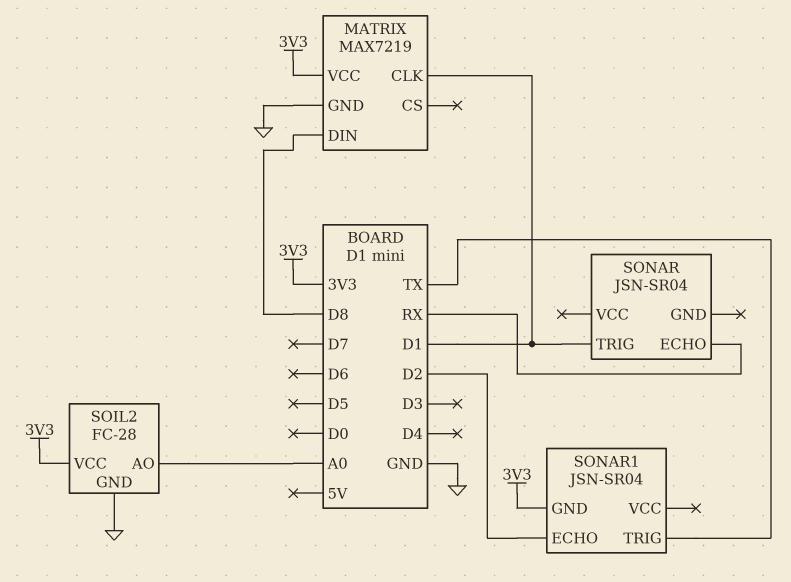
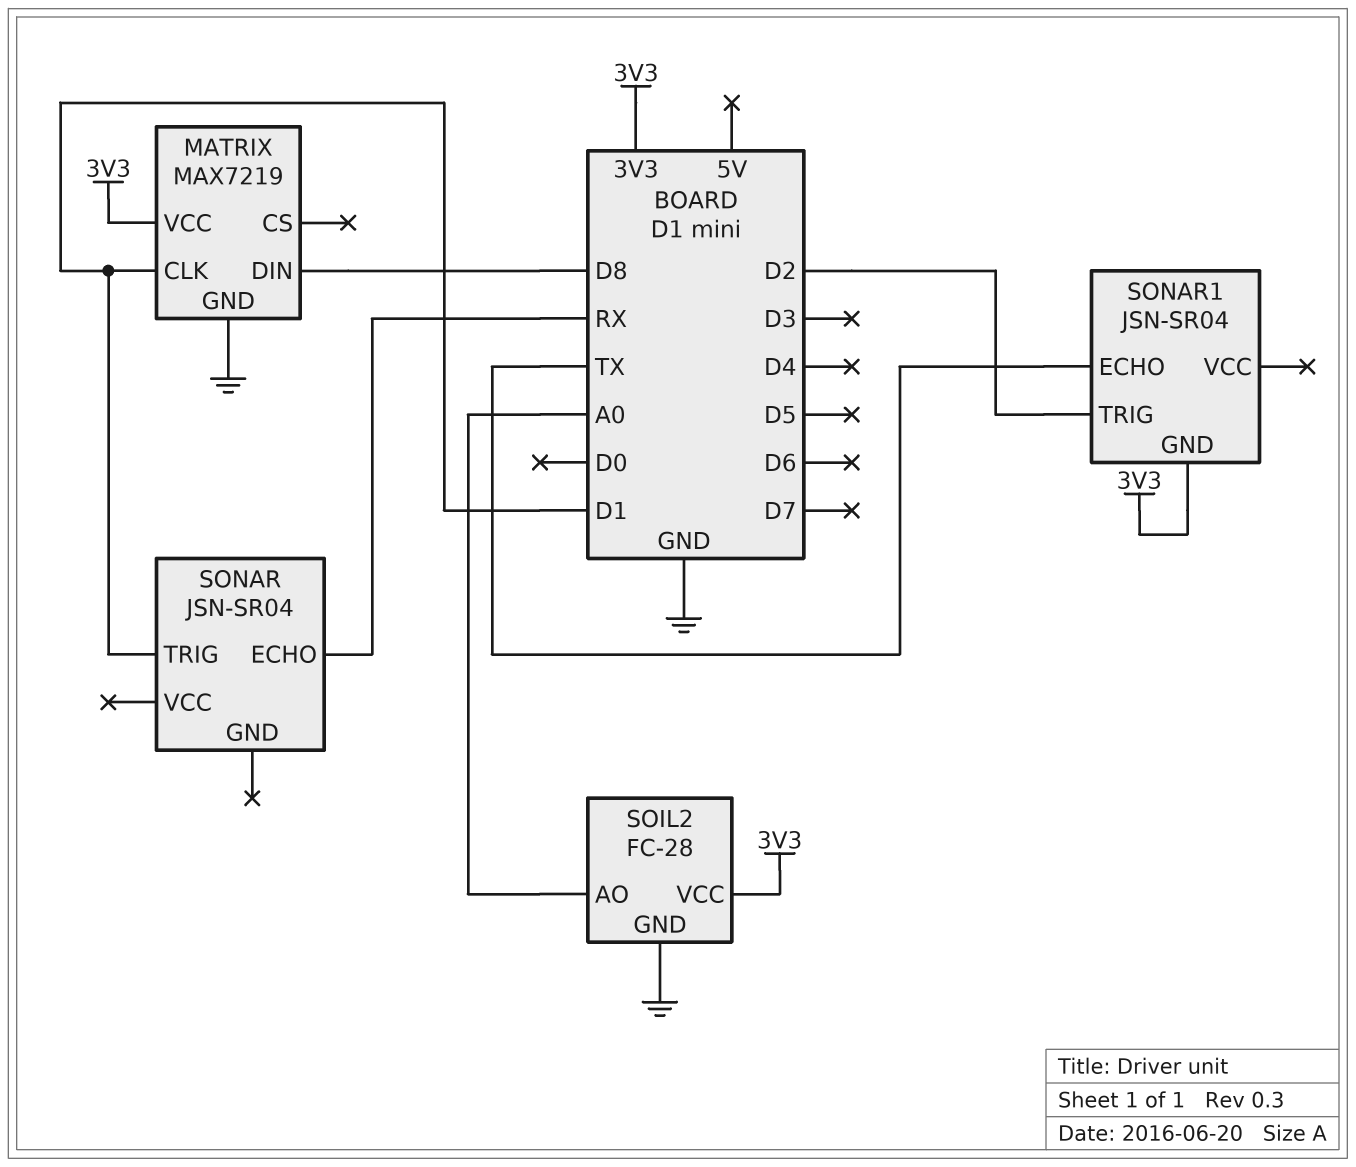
SONAR1 pin ECHO: D2 -> TX
SONAR1 pin TRIG: TX -> D2

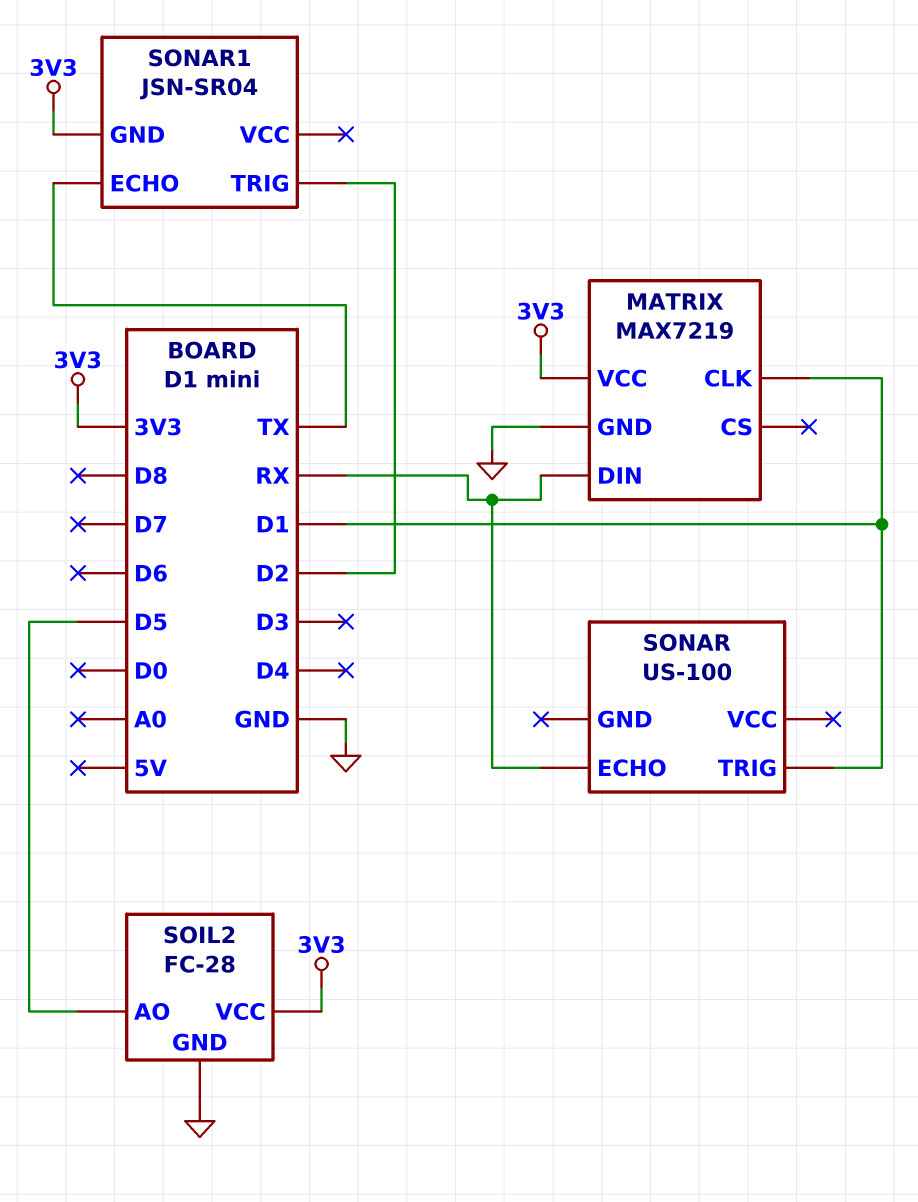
MATRIX pin DIN: D8 -> RX
SOIL2 pin AO: A0 -> D5
SONAR: JSN-SR04 -> US-100

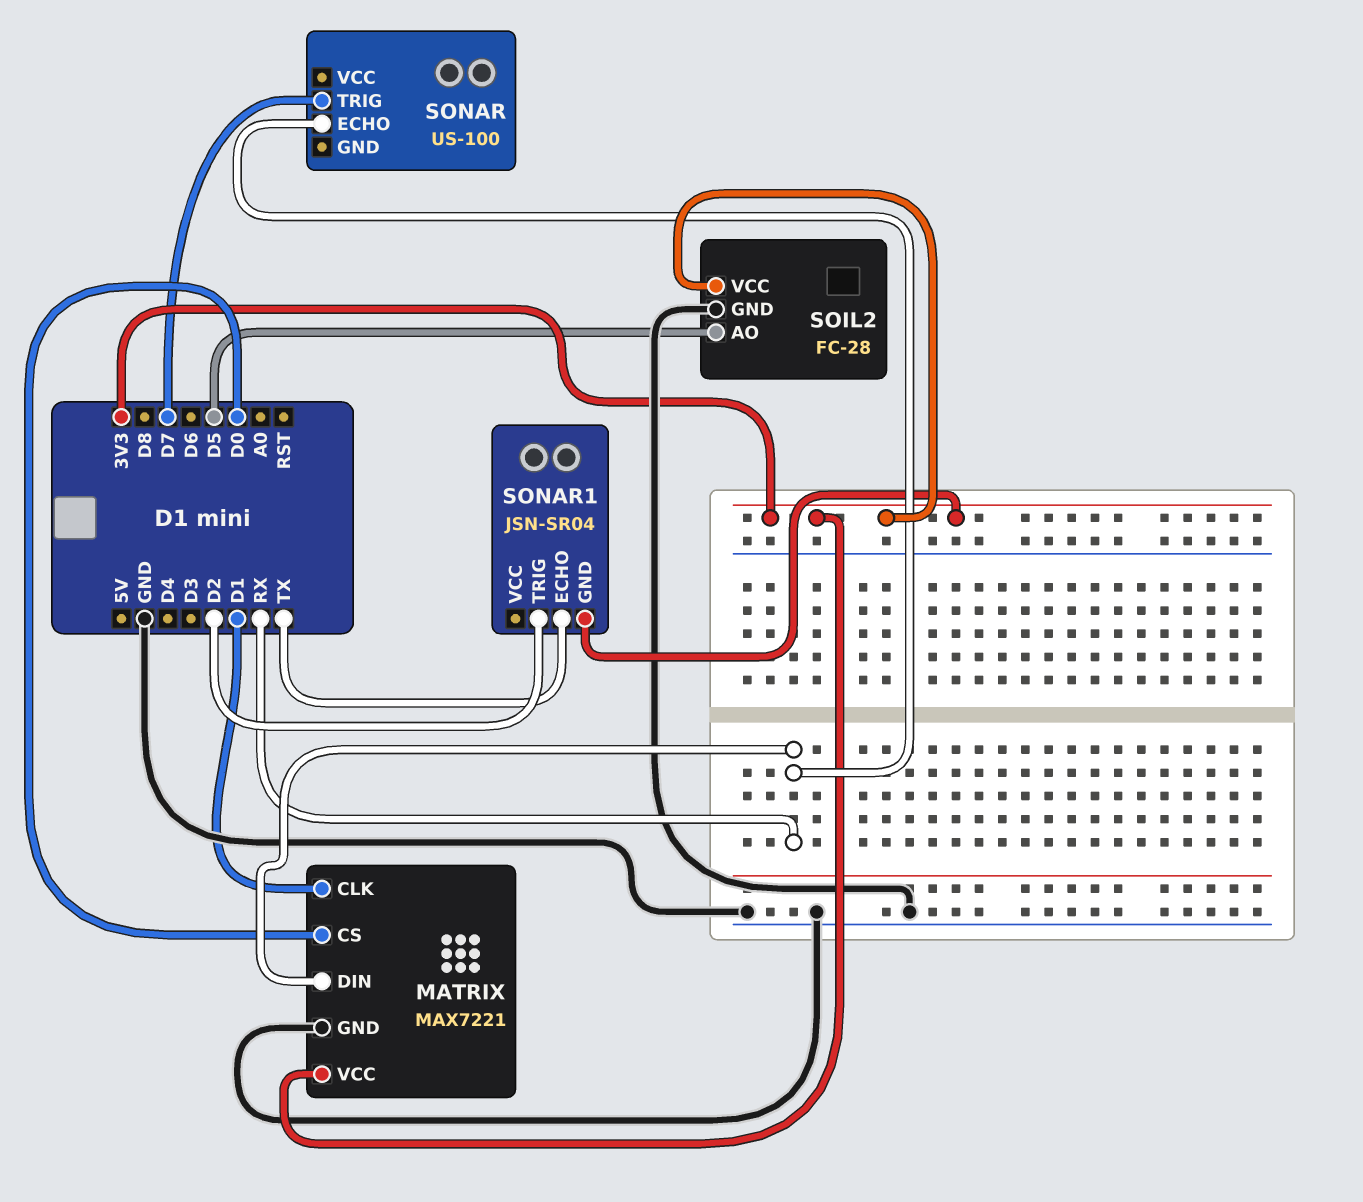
MATRIX: MAX7219 -> MAX7221
MATRIX pin CS: none -> D0
SONAR pin TRIG: D1 -> D7

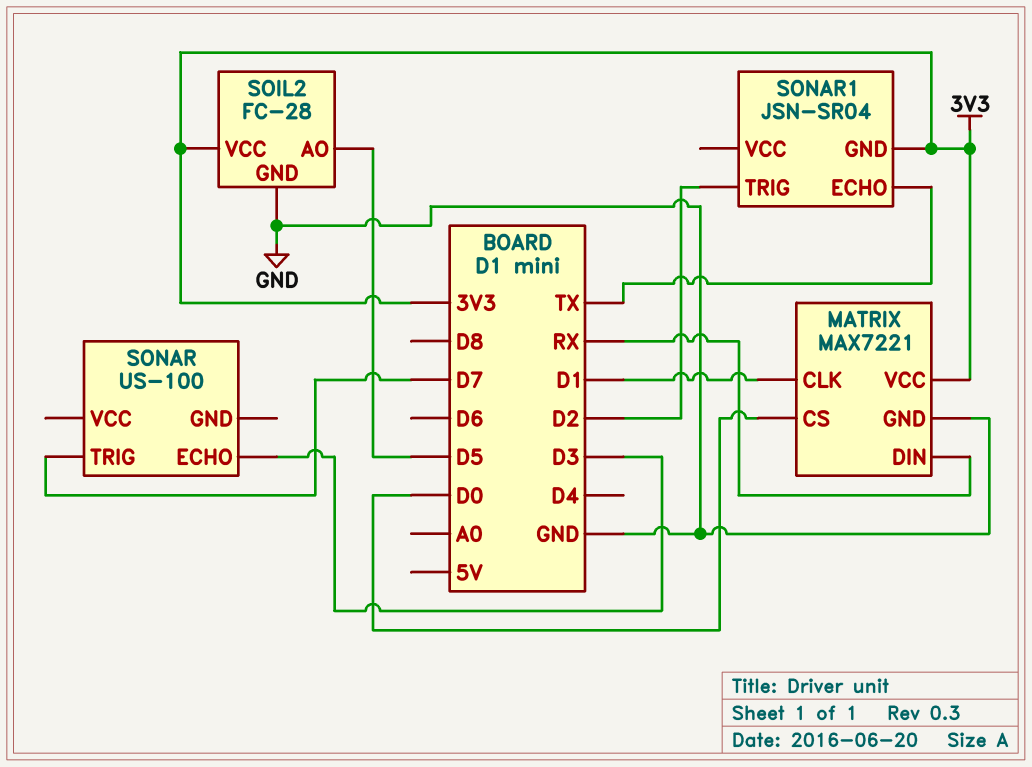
SONAR pin ECHO: RX -> D3

